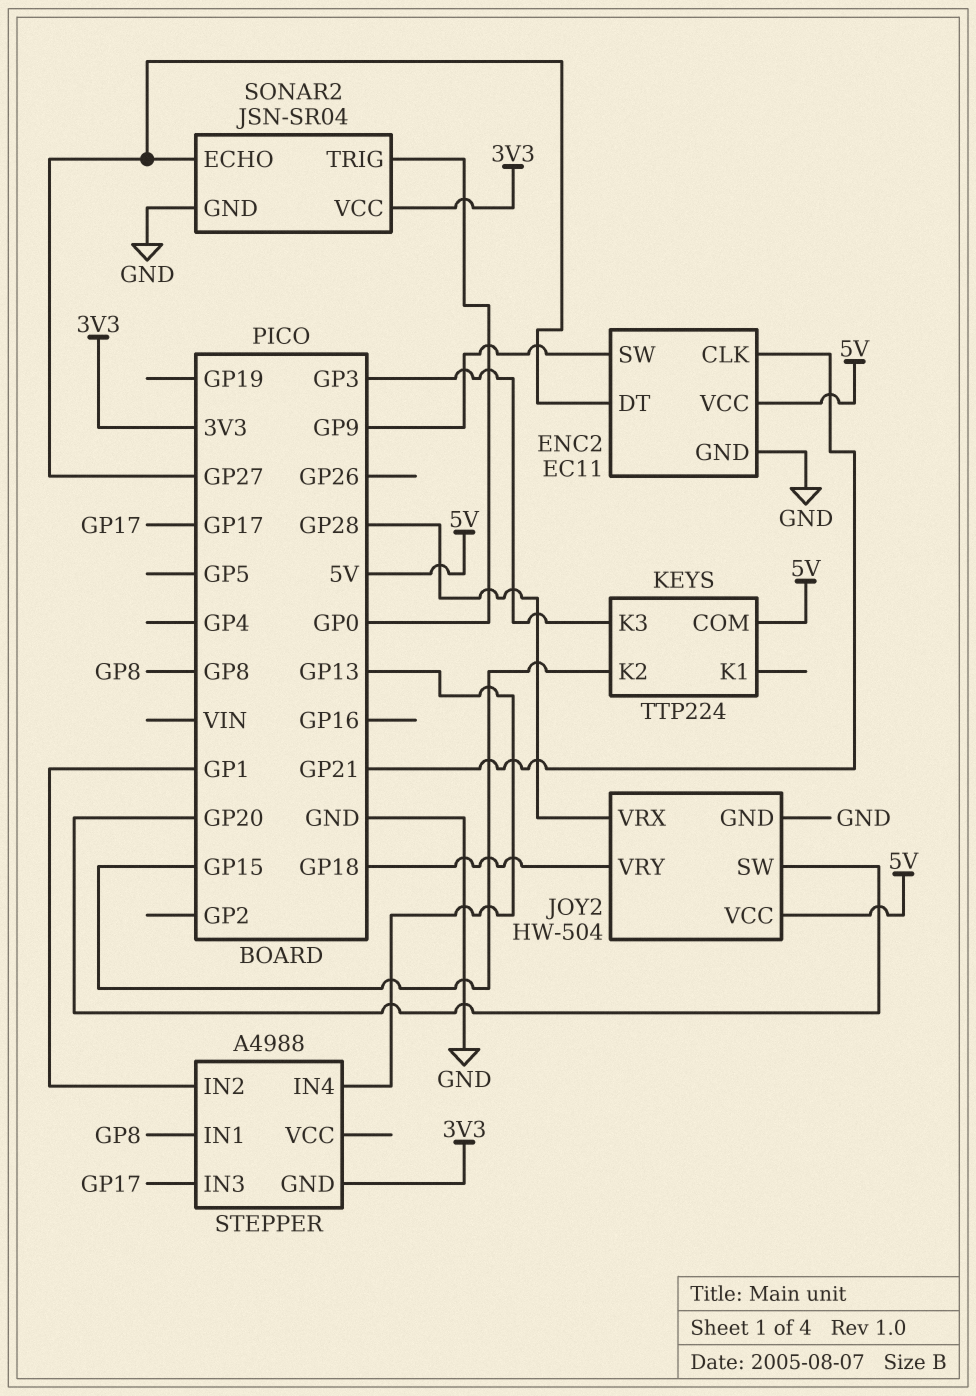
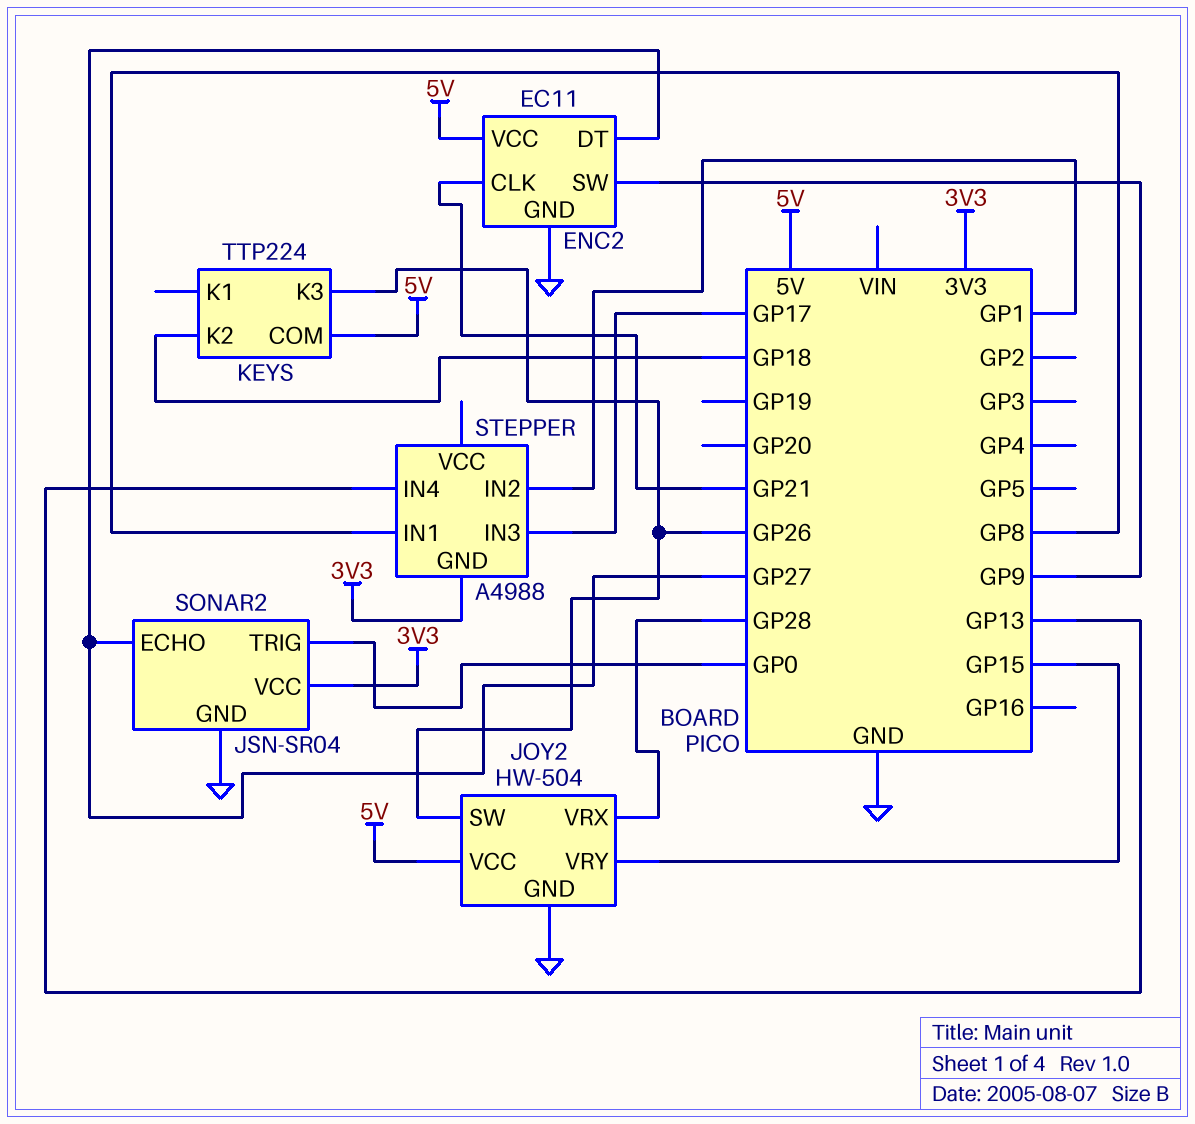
JOY2 pin SW: GP20 -> GP26
JOY2 pin VRY: GP18 -> GP15
KEYS pin K2: GP15 -> GP18
KEYS pin K3: GP3 -> GP26

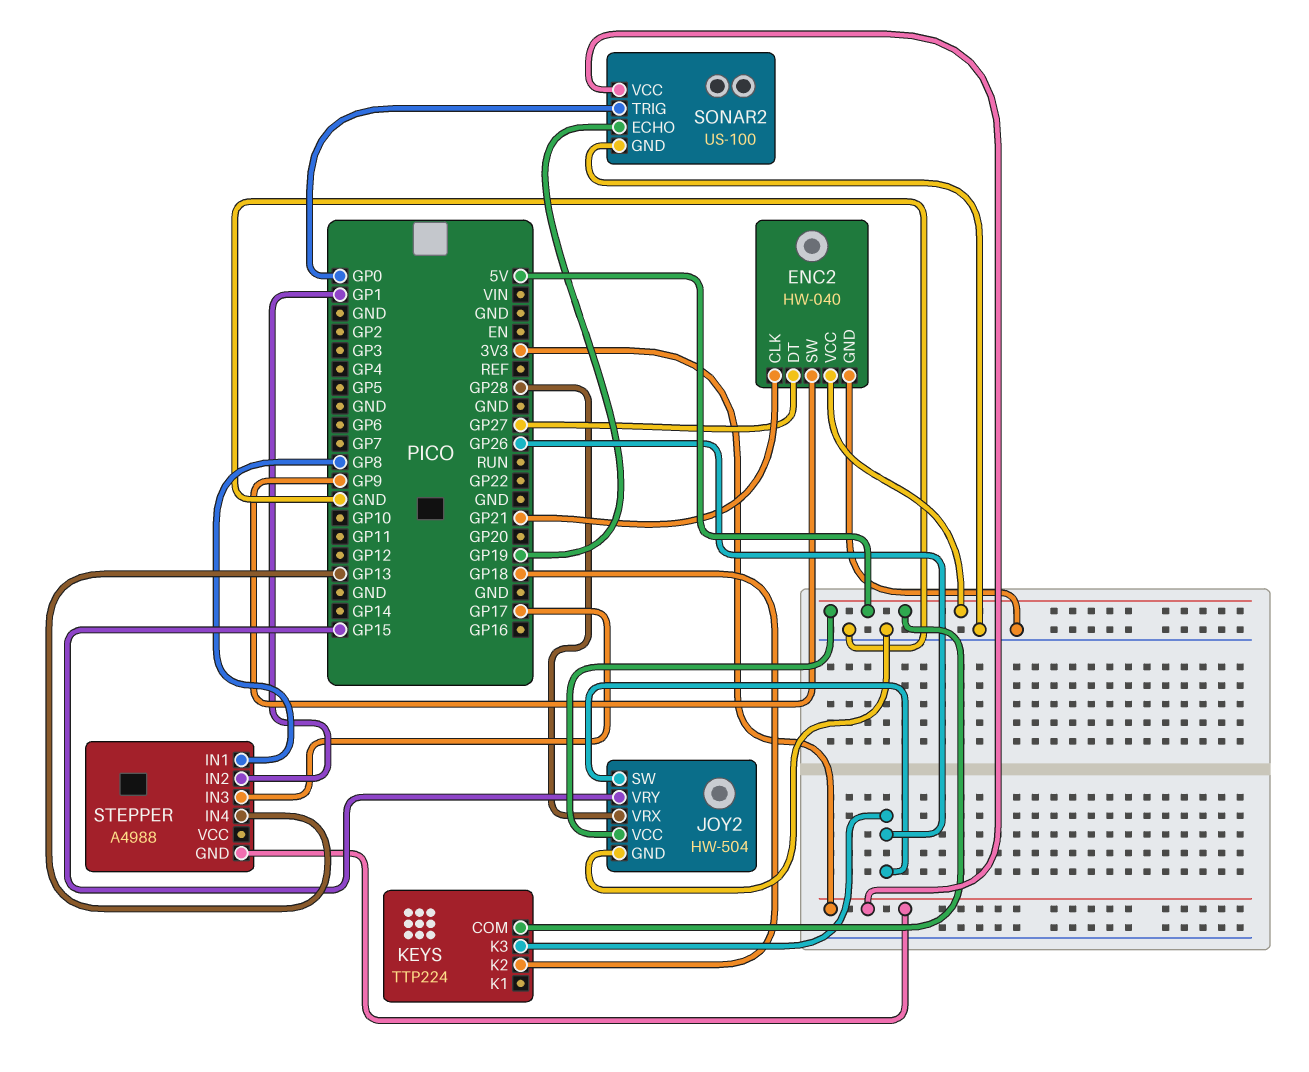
ENC2: EC11 -> HW-040
SONAR2: JSN-SR04 -> US-100
SONAR2 pin ECHO: GP27 -> GP19

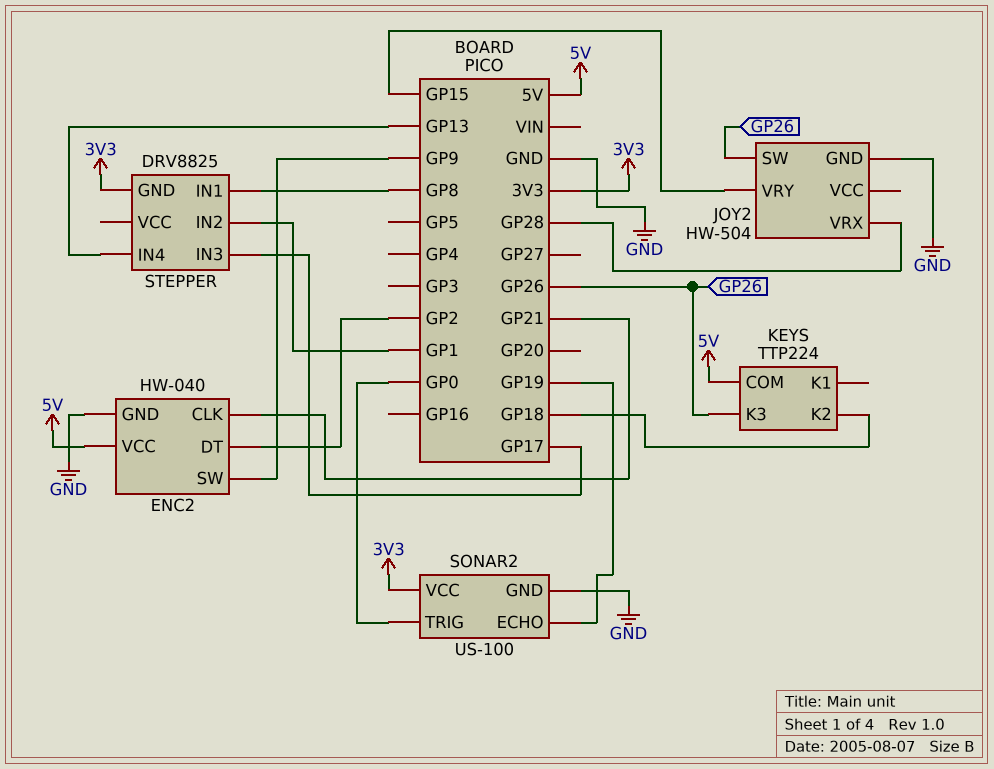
ENC2 pin DT: GP27 -> GP2
JOY2 pin VCC: 5V -> none
STEPPER: A4988 -> DRV8825

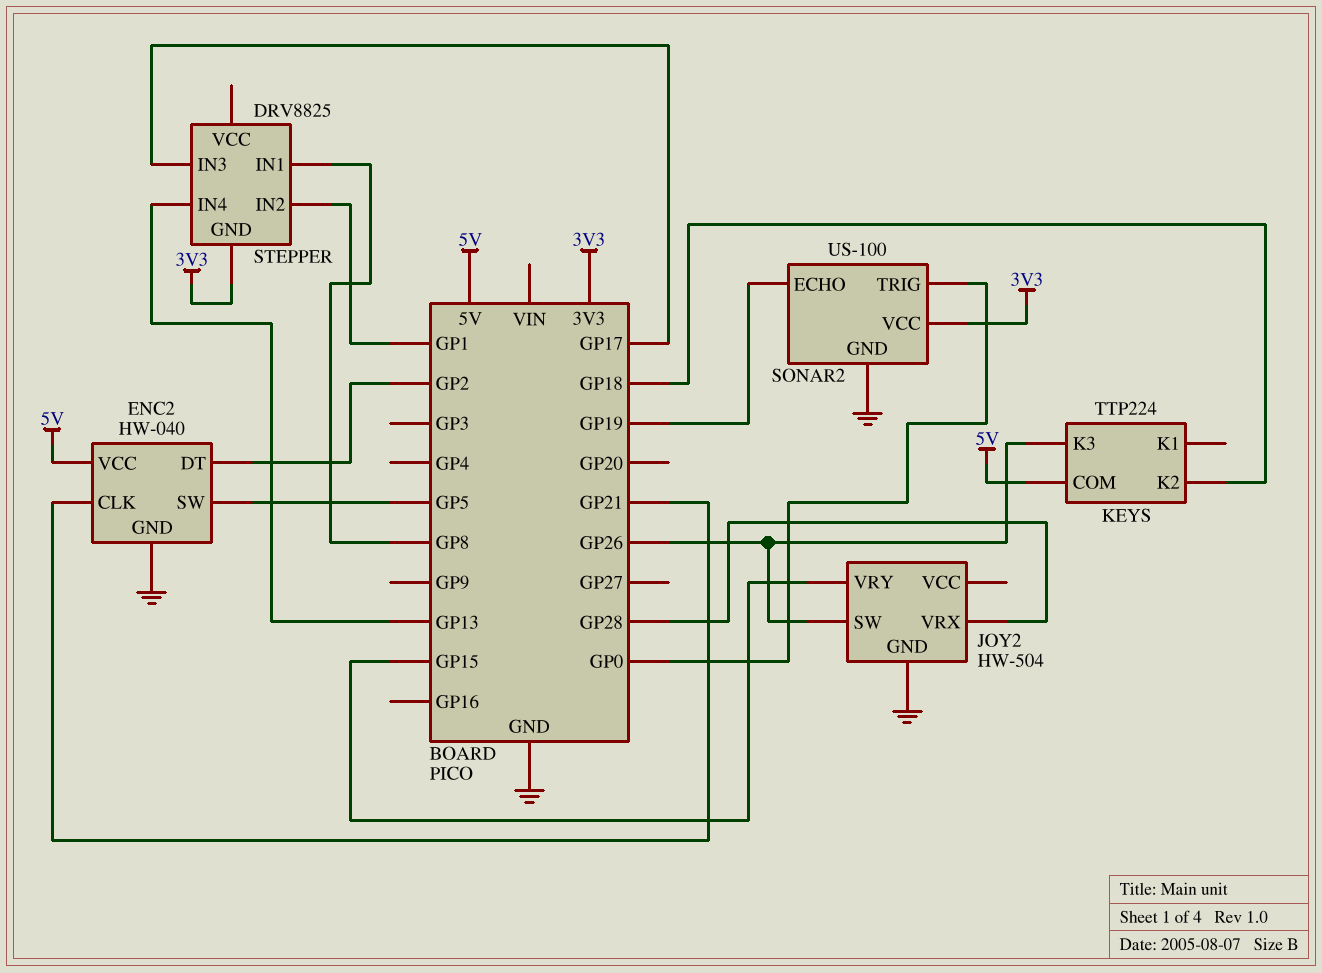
ENC2 pin SW: GP9 -> GP5

